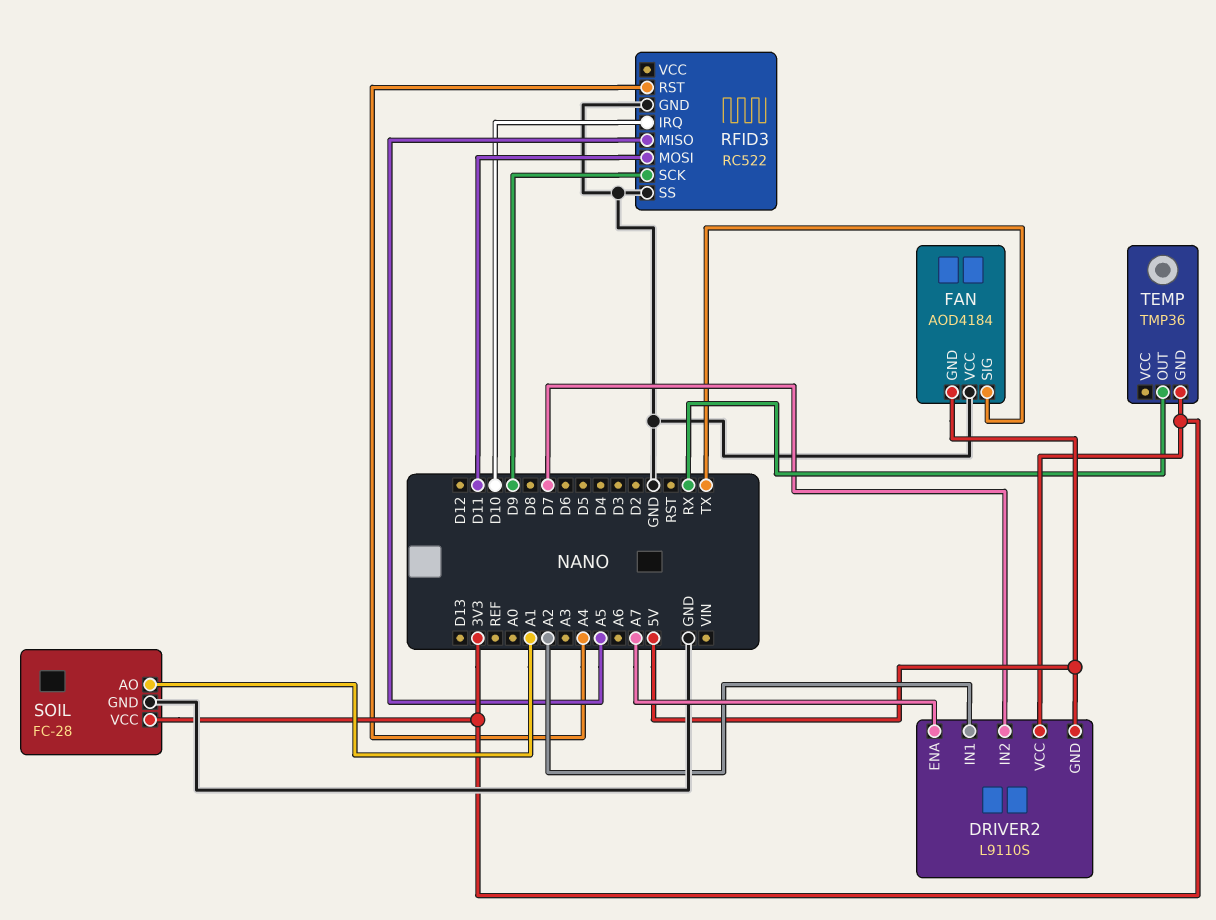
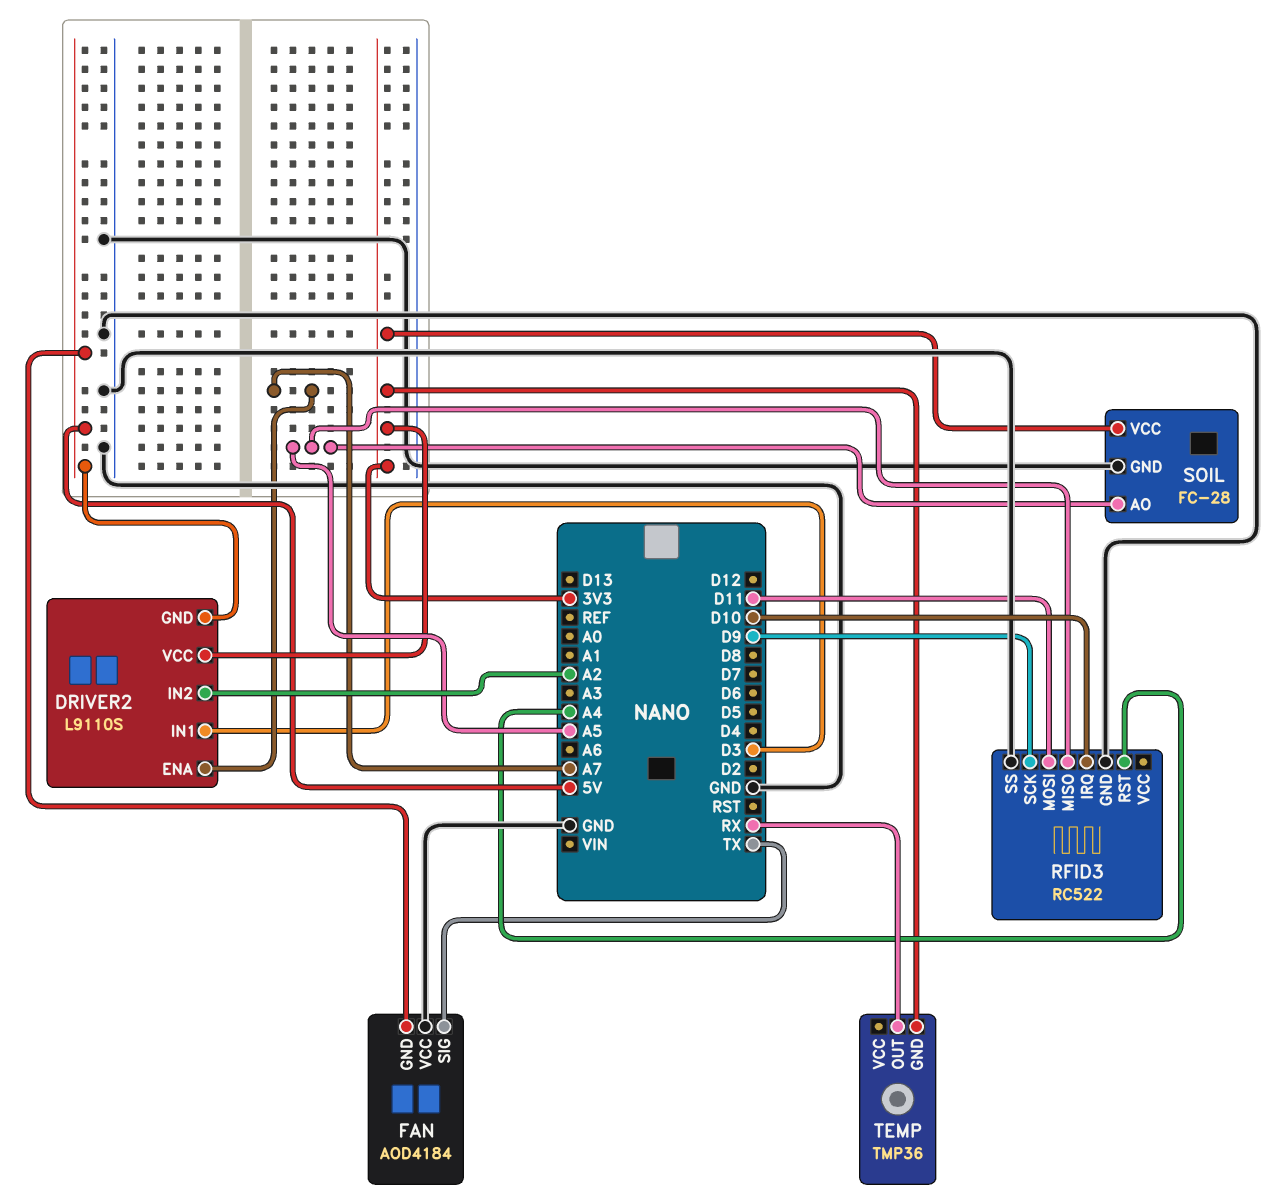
DRIVER2 pin IN1: A2 -> D3
DRIVER2 pin IN2: D7 -> A2
SOIL pin AO: A1 -> A5

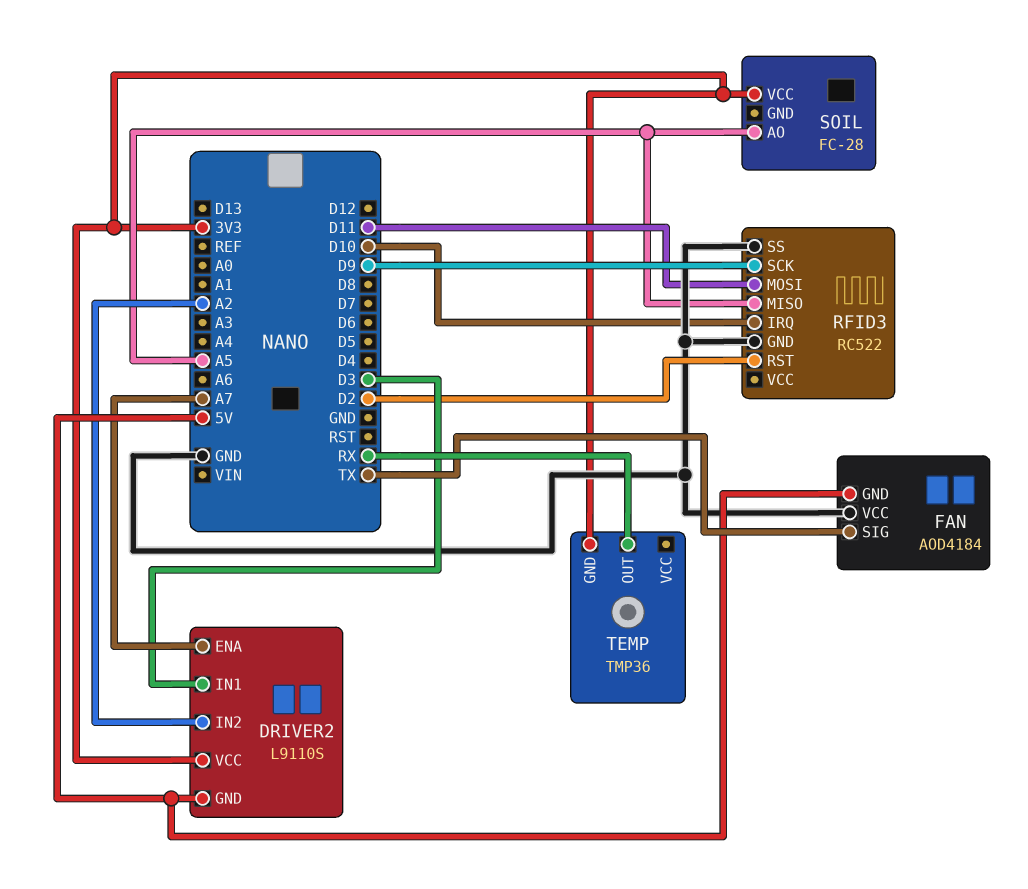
RFID3 pin RST: A4 -> D2
SOIL pin GND: GND -> none

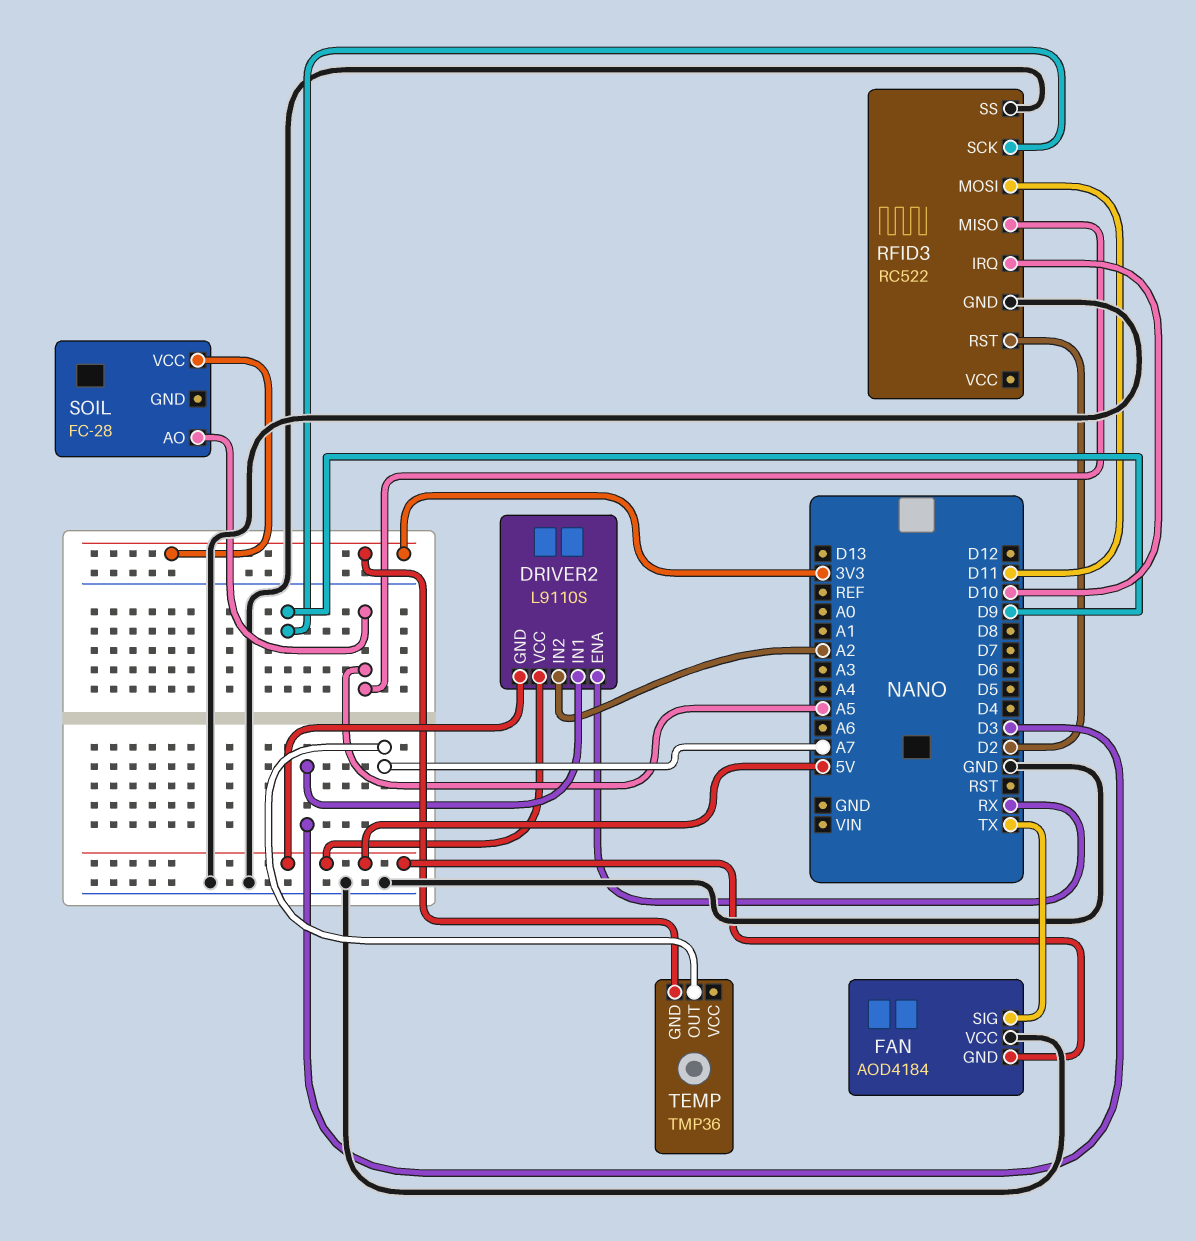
DRIVER2 pin ENA: A7 -> RX
DRIVER2 pin VCC: 3V3 -> 5V
TEMP pin OUT: RX -> A7

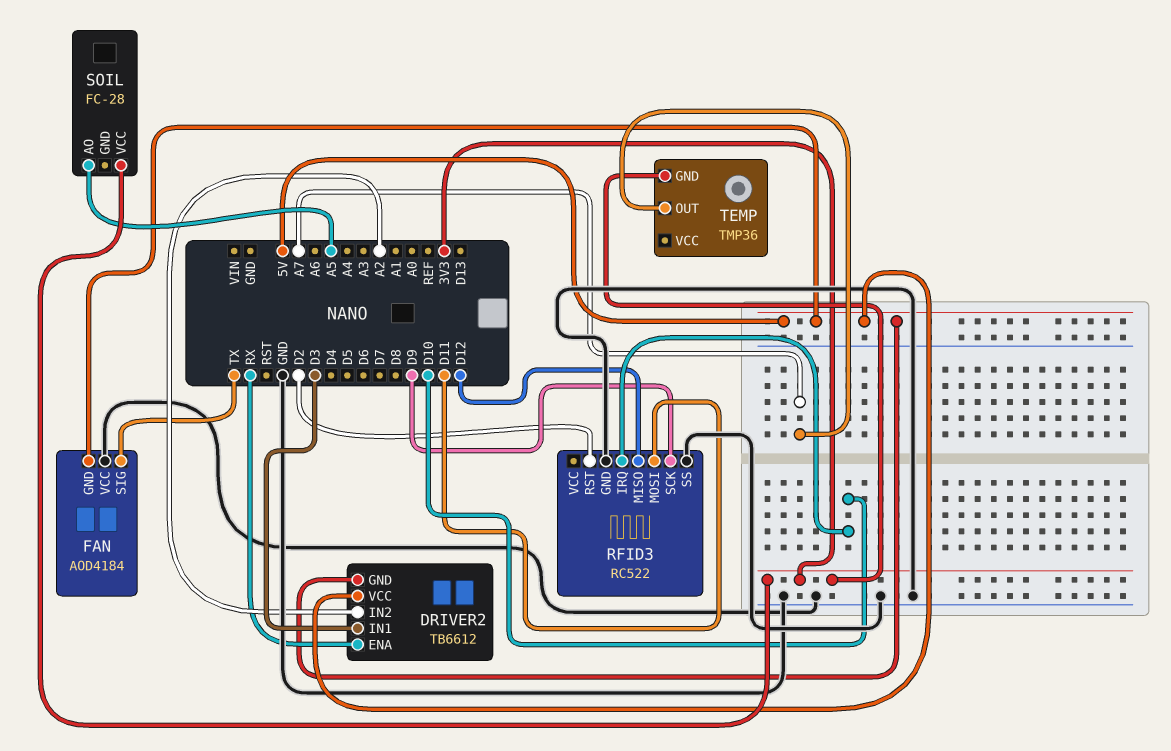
DRIVER2: L9110S -> TB6612
RFID3 pin MISO: A5 -> D12

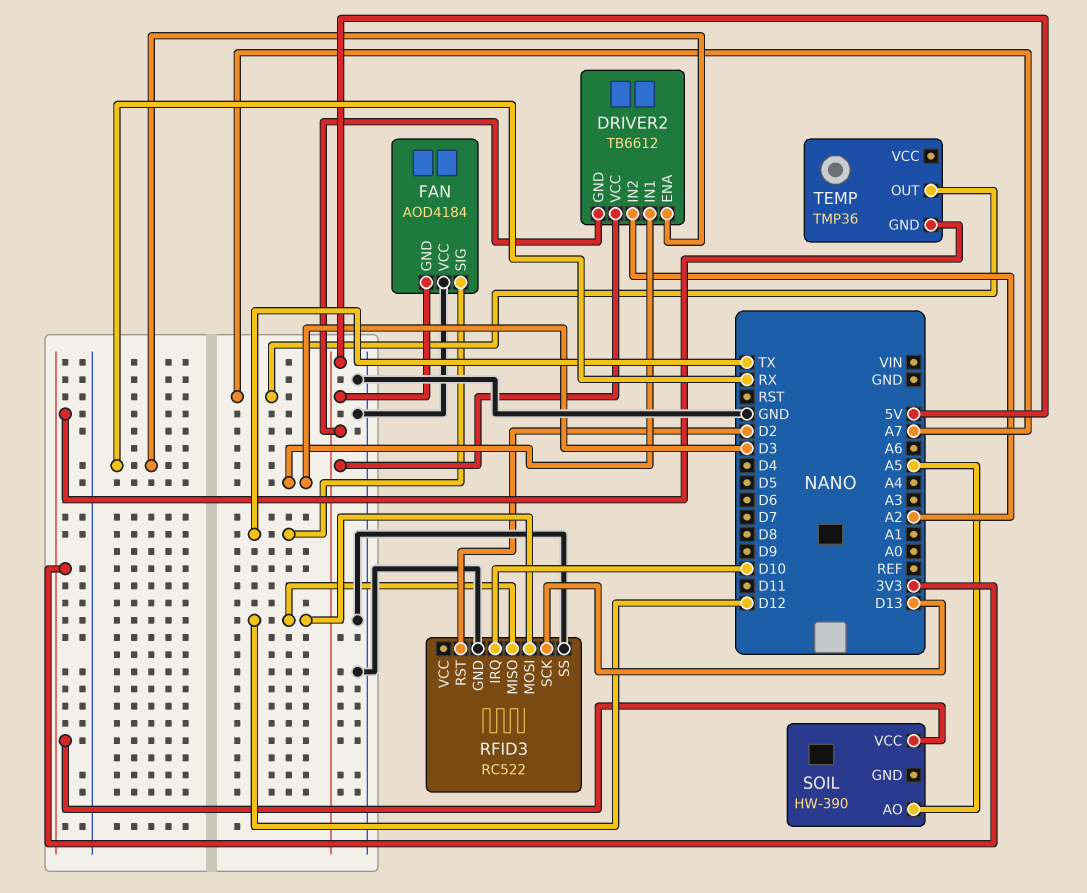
RFID3 pin MOSI: D11 -> D12
RFID3 pin SCK: D9 -> D13
SOIL: FC-28 -> HW-390

